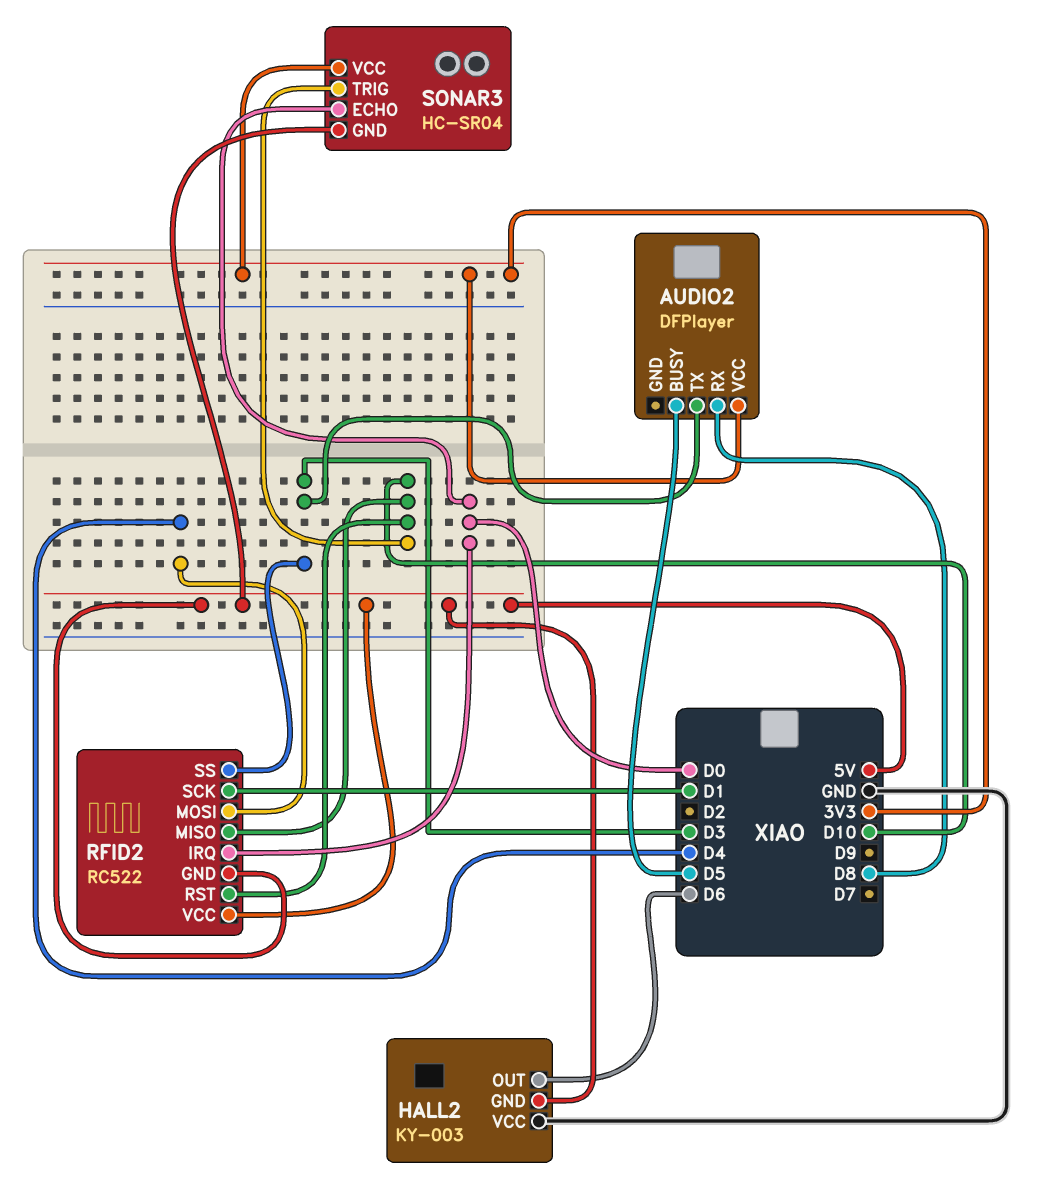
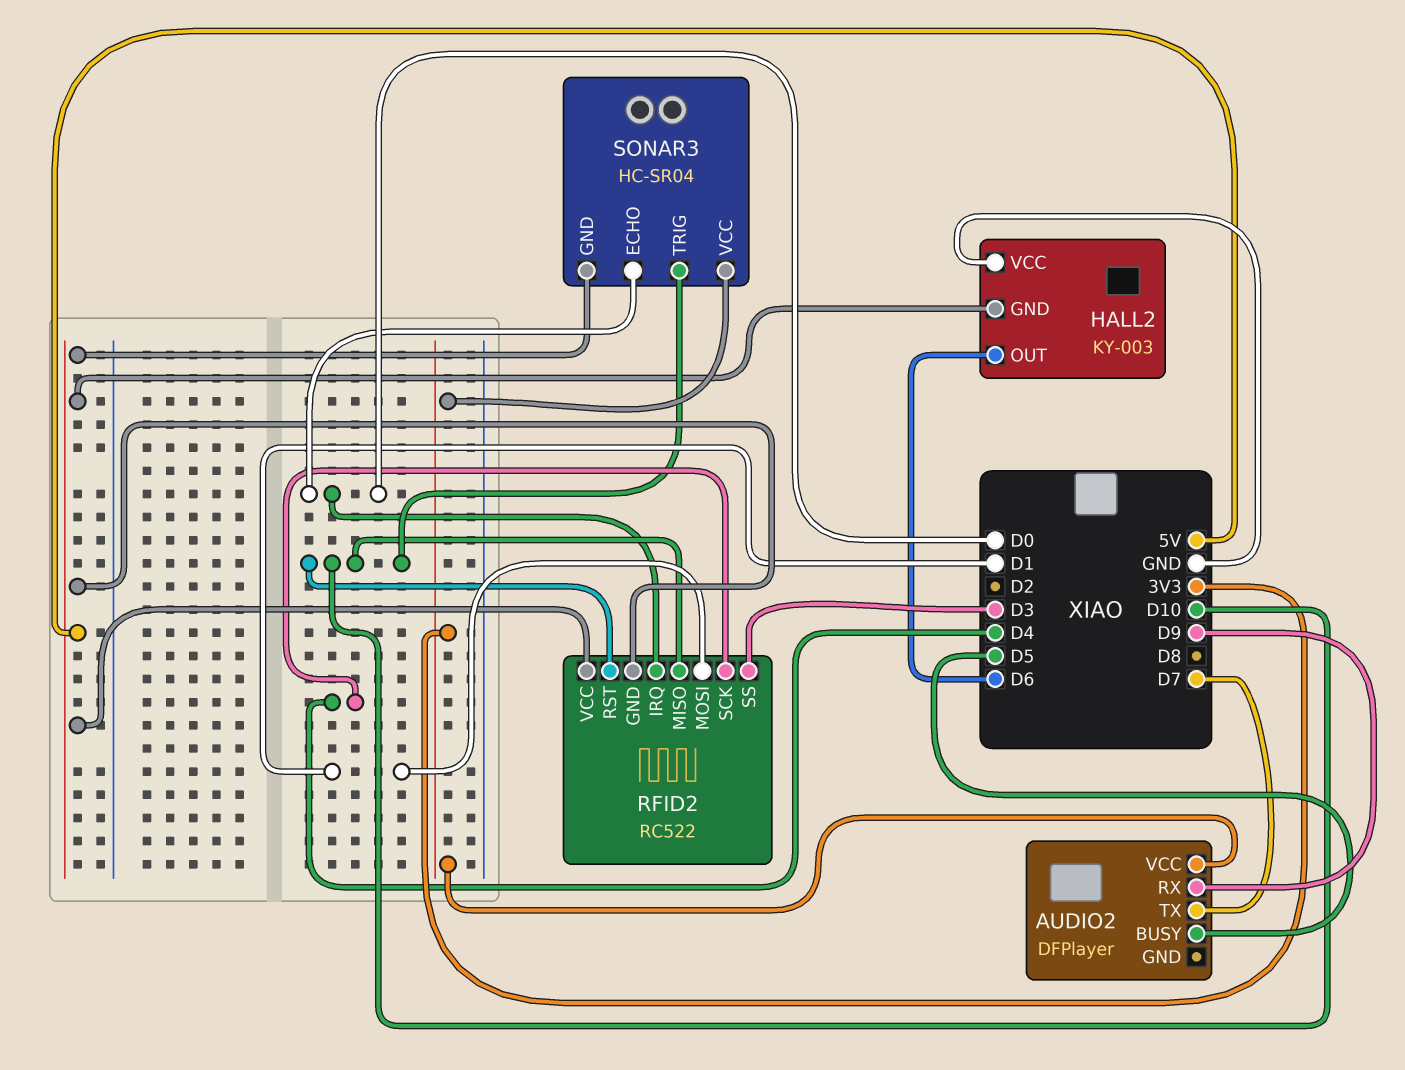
AUDIO2 pin RX: D8 -> D9
AUDIO2 pin TX: D3 -> D7
RFID2 pin MOSI: D4 -> D1
RFID2 pin SCK: D1 -> D4

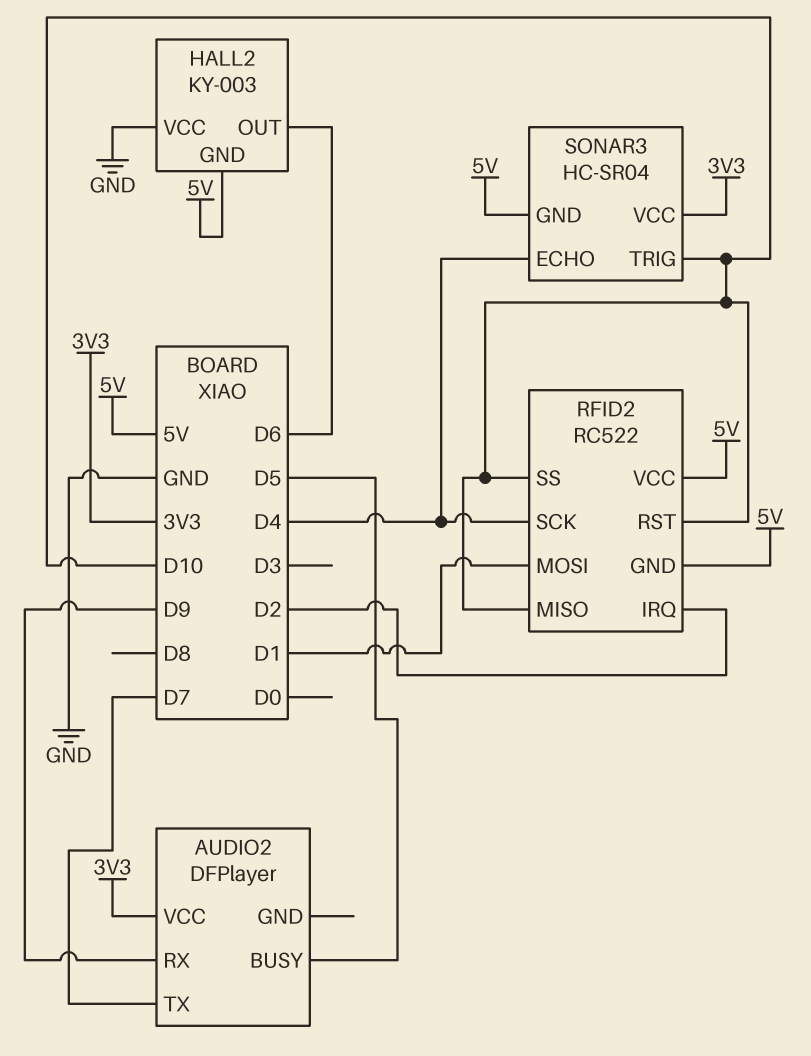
RFID2 pin IRQ: D0 -> D2
RFID2 pin SS: D3 -> D10
SONAR3 pin ECHO: D0 -> D4

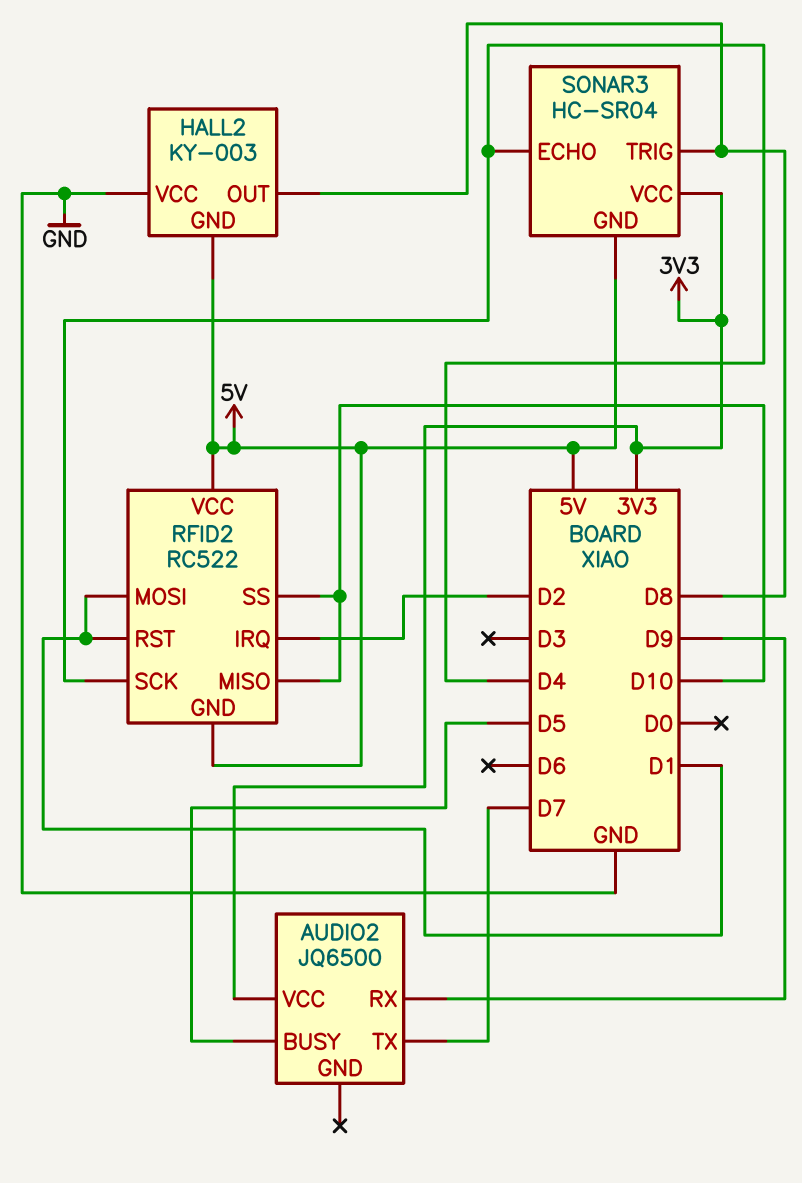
AUDIO2: DFPlayer -> JQ6500
HALL2 pin OUT: D6 -> D8
RFID2 pin RST: D10 -> D1
SONAR3 pin TRIG: D10 -> D8

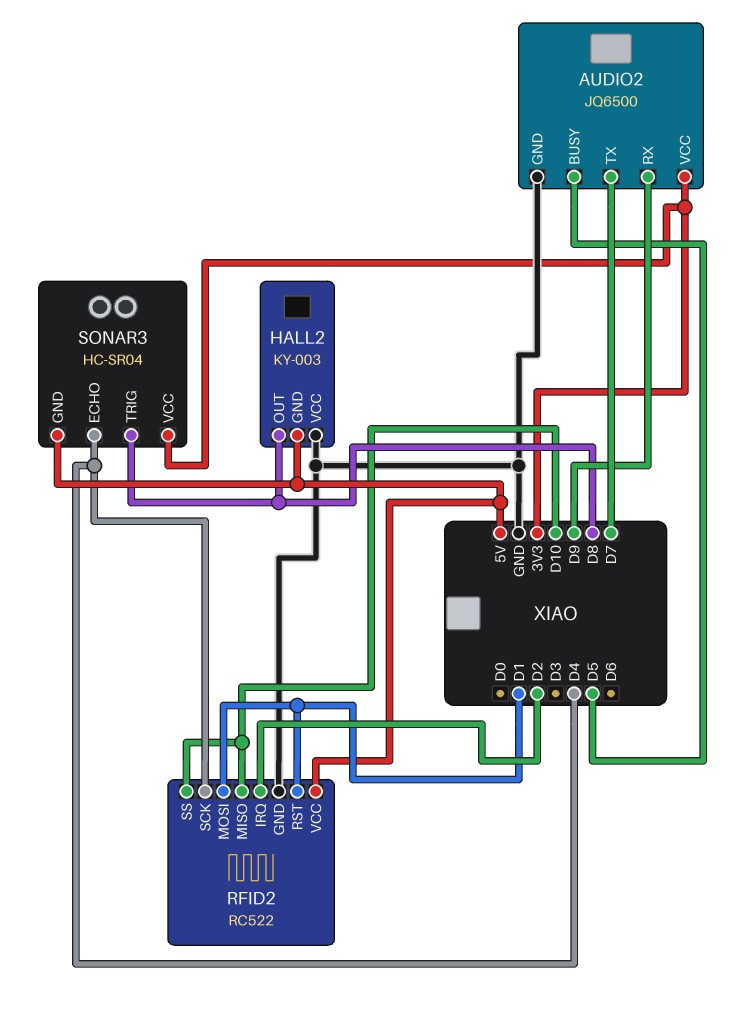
AUDIO2 pin GND: none -> GND
RFID2 pin GND: 5V -> GND

